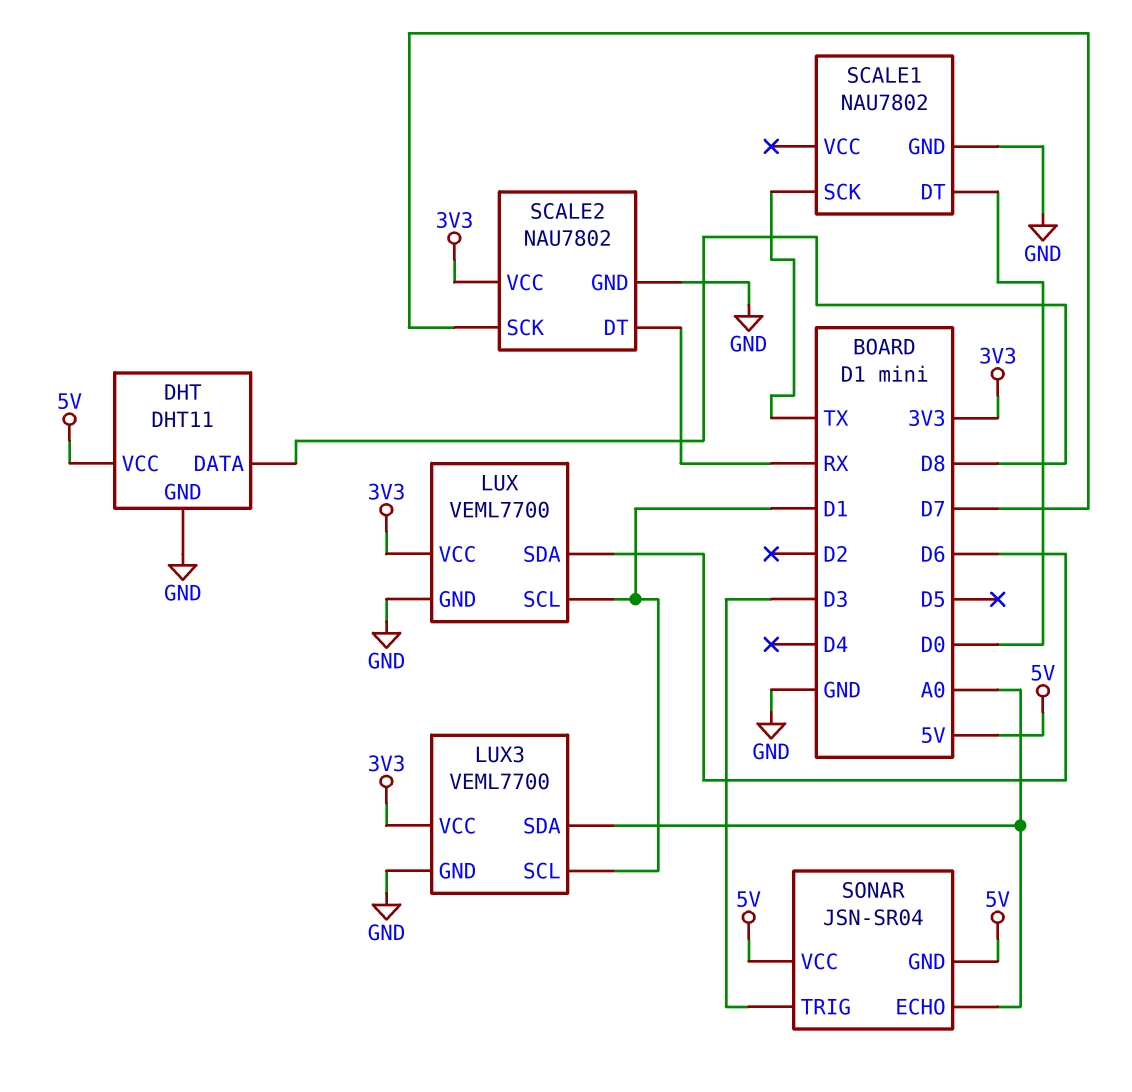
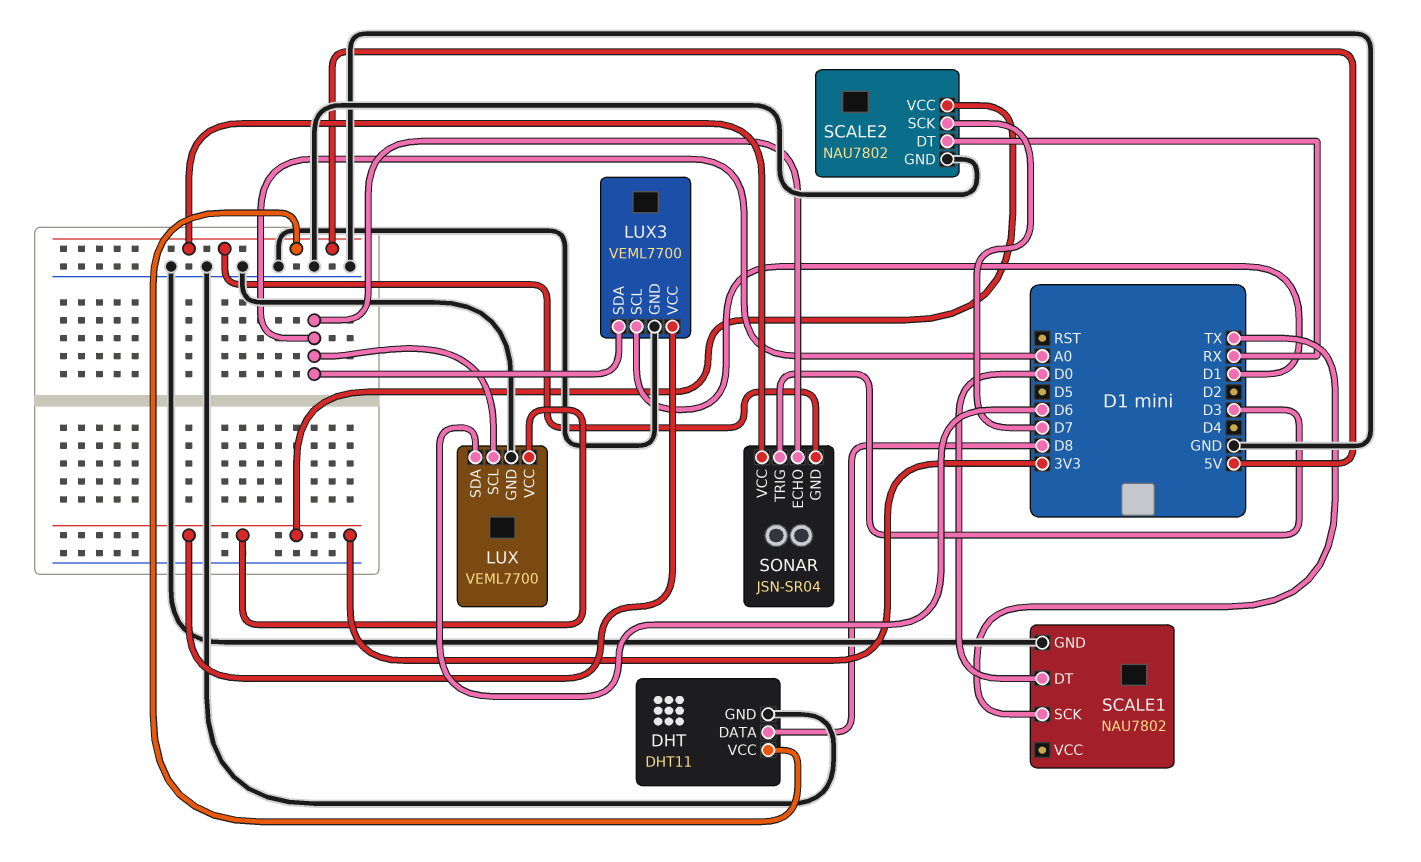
LUX pin SCL: D1 -> A0

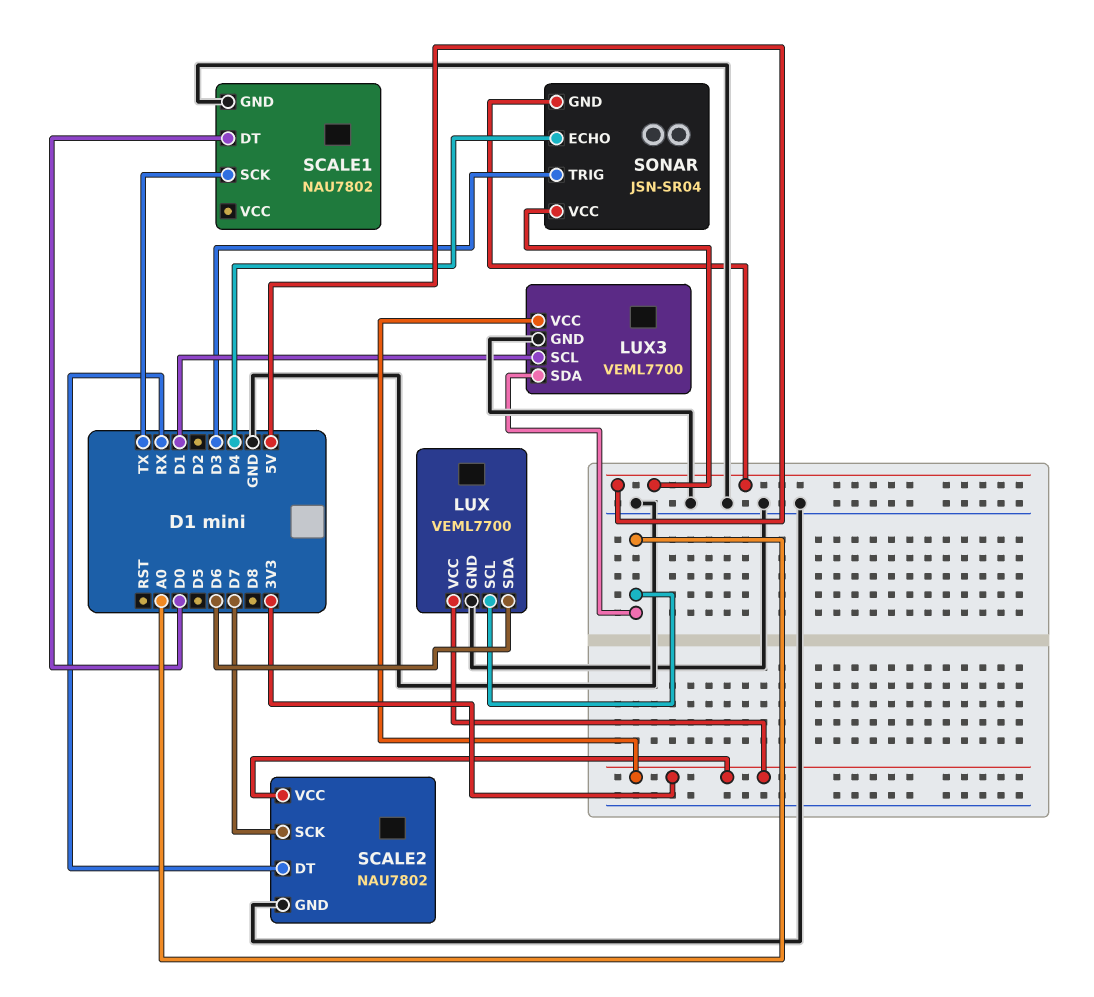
DHT: DHT11 -> none
DHT pin DATA: D8 -> none
DHT pin GND: GND -> none
DHT pin VCC: 5V -> none
SONAR pin ECHO: A0 -> D4

